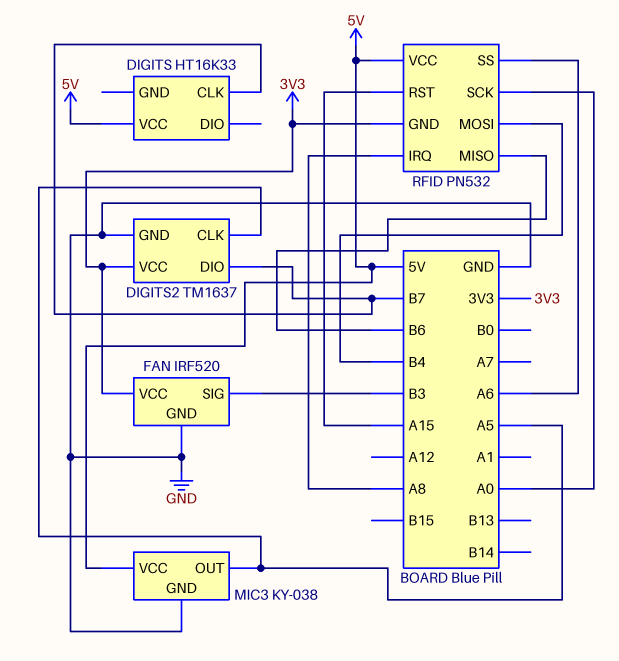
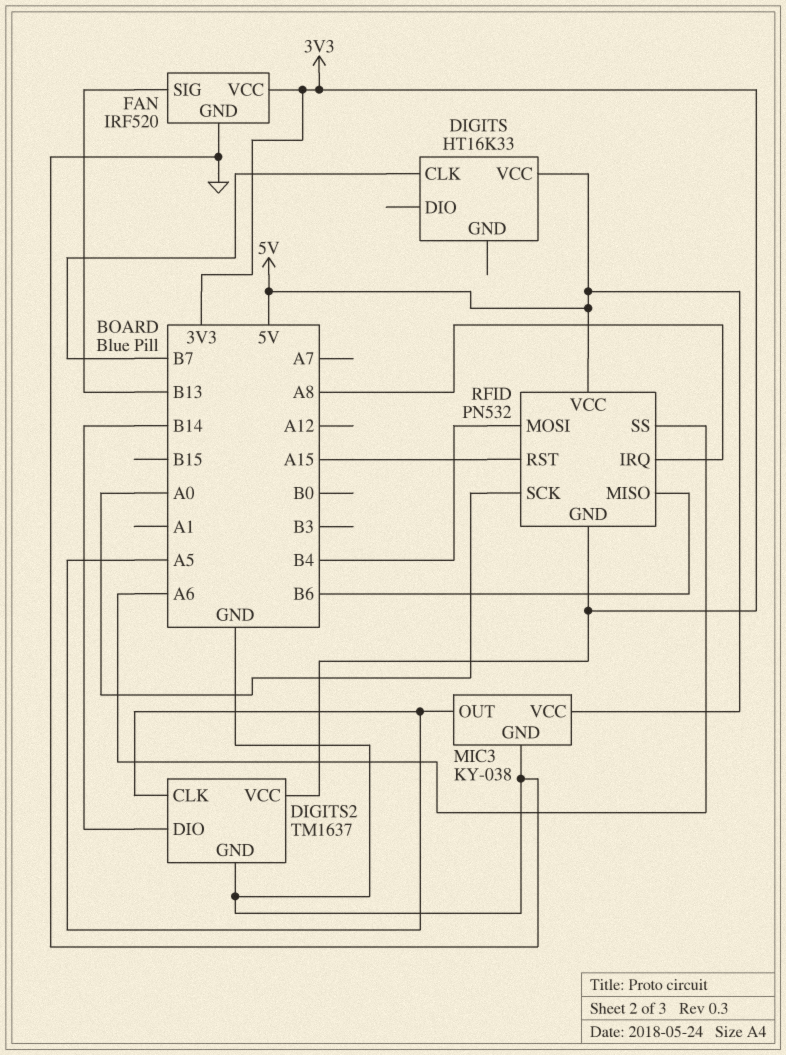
DIGITS2 pin DIO: B7 -> B14
FAN pin SIG: B3 -> B13

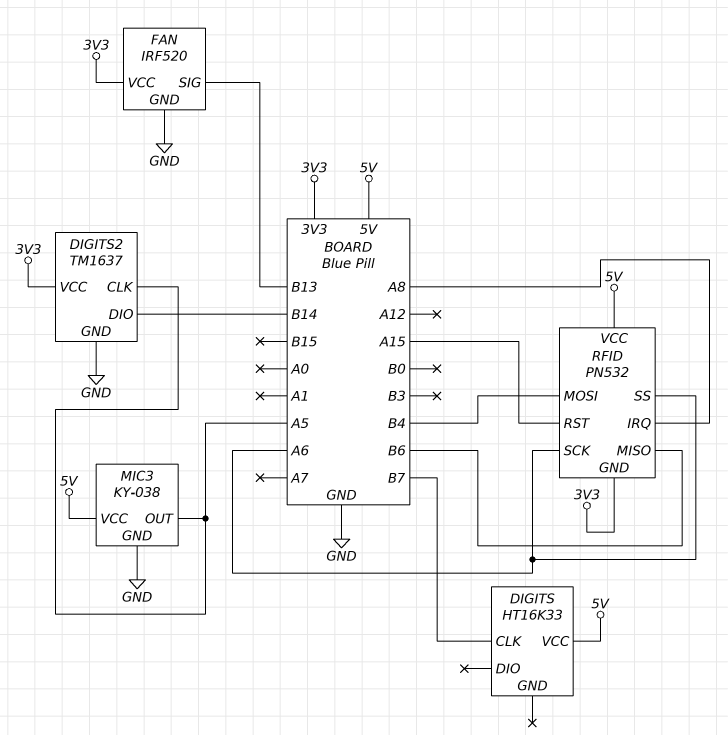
RFID pin SCK: A0 -> A6

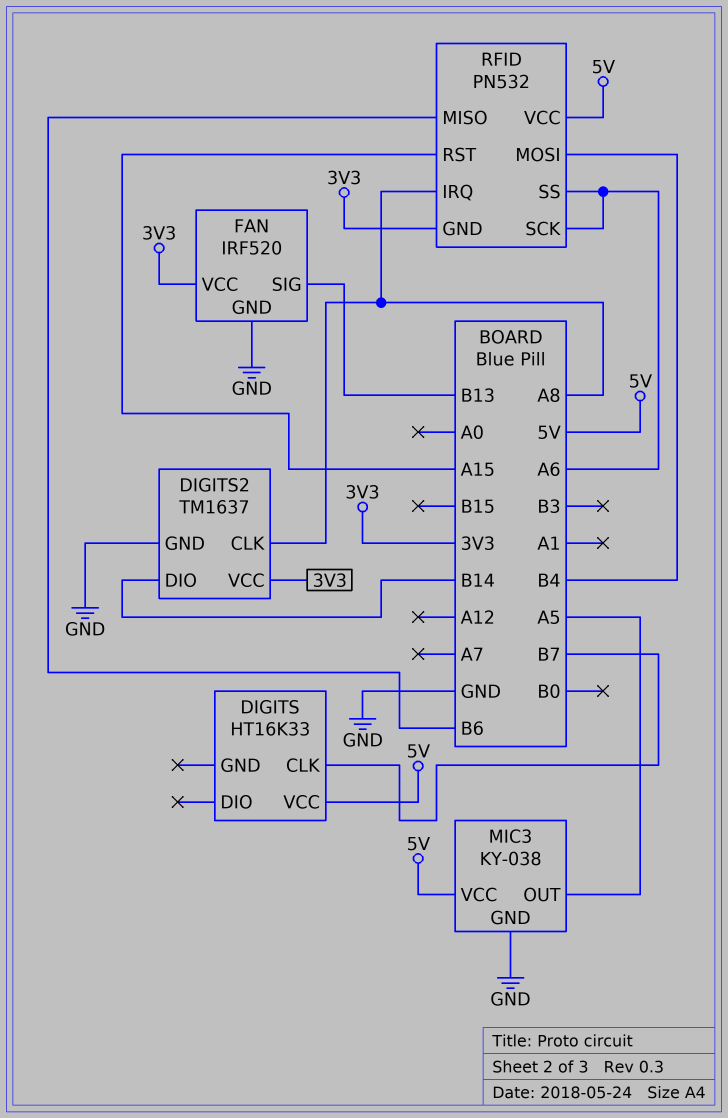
DIGITS2 pin CLK: A5 -> A8

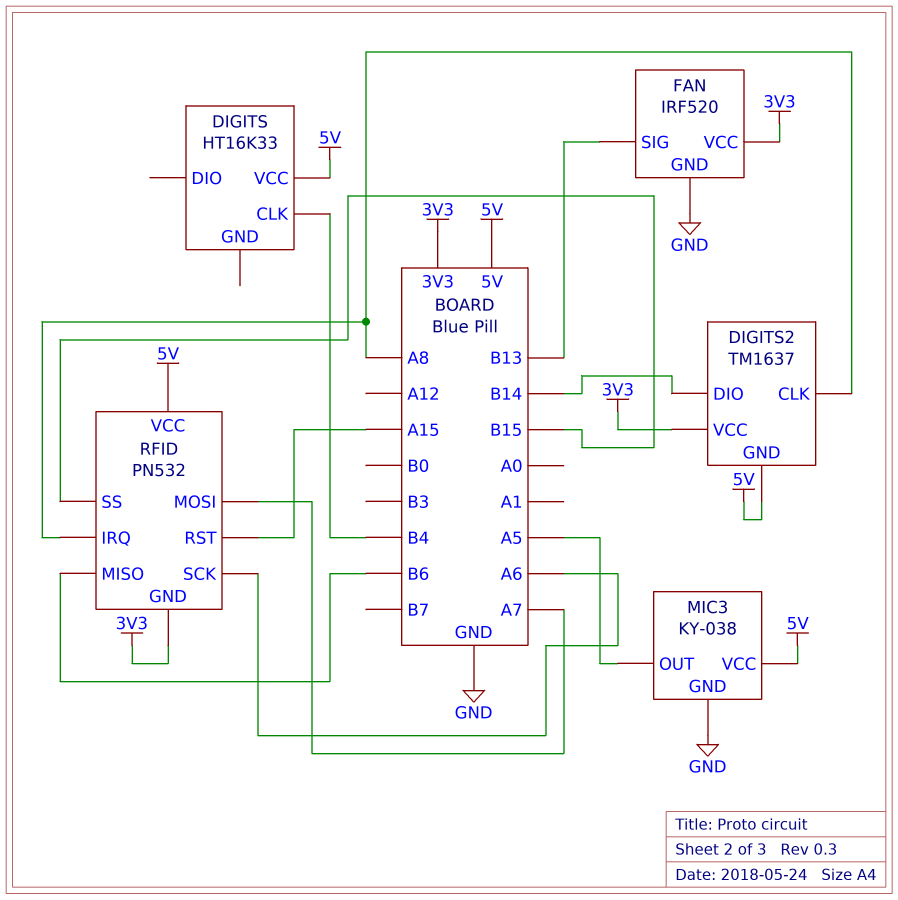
DIGITS pin CLK: B7 -> B4
DIGITS2 pin GND: GND -> 5V
RFID pin MOSI: B4 -> A7
RFID pin SS: A6 -> B15

